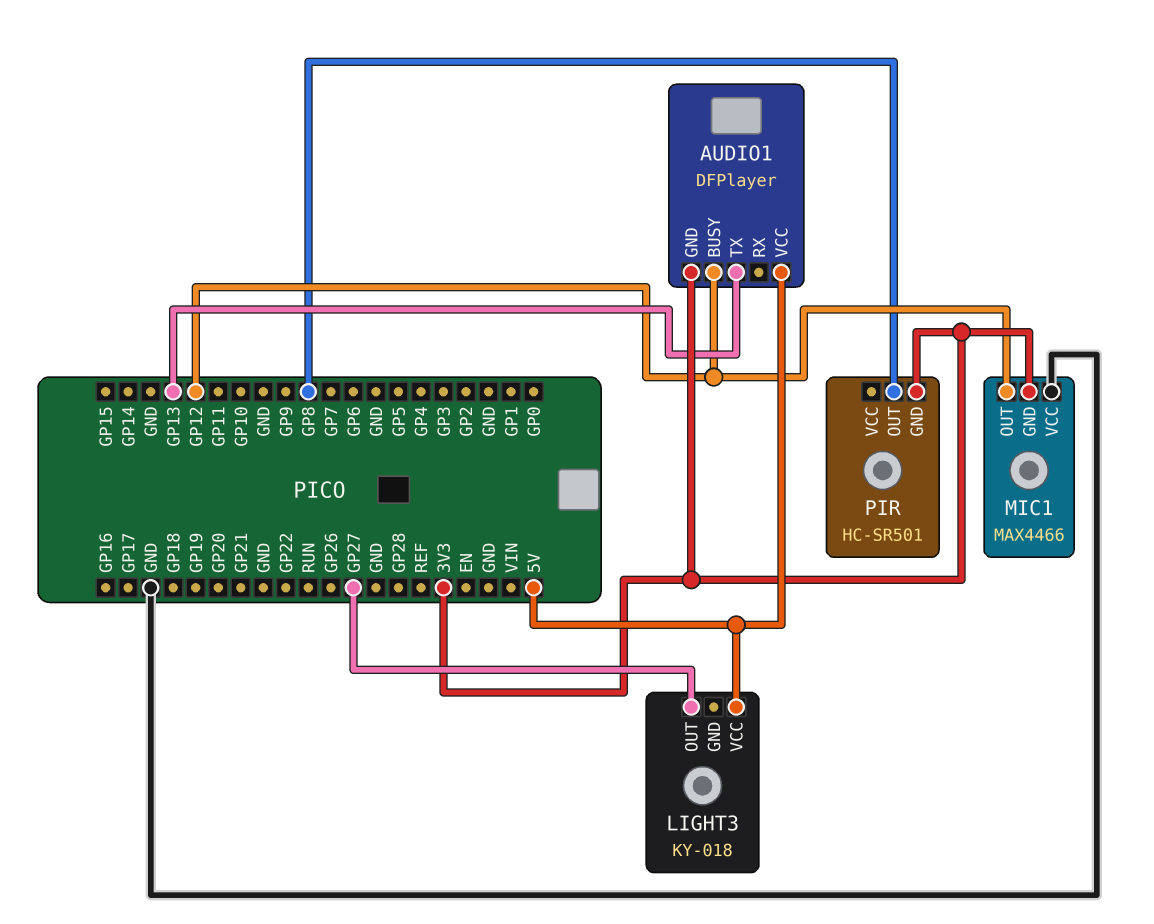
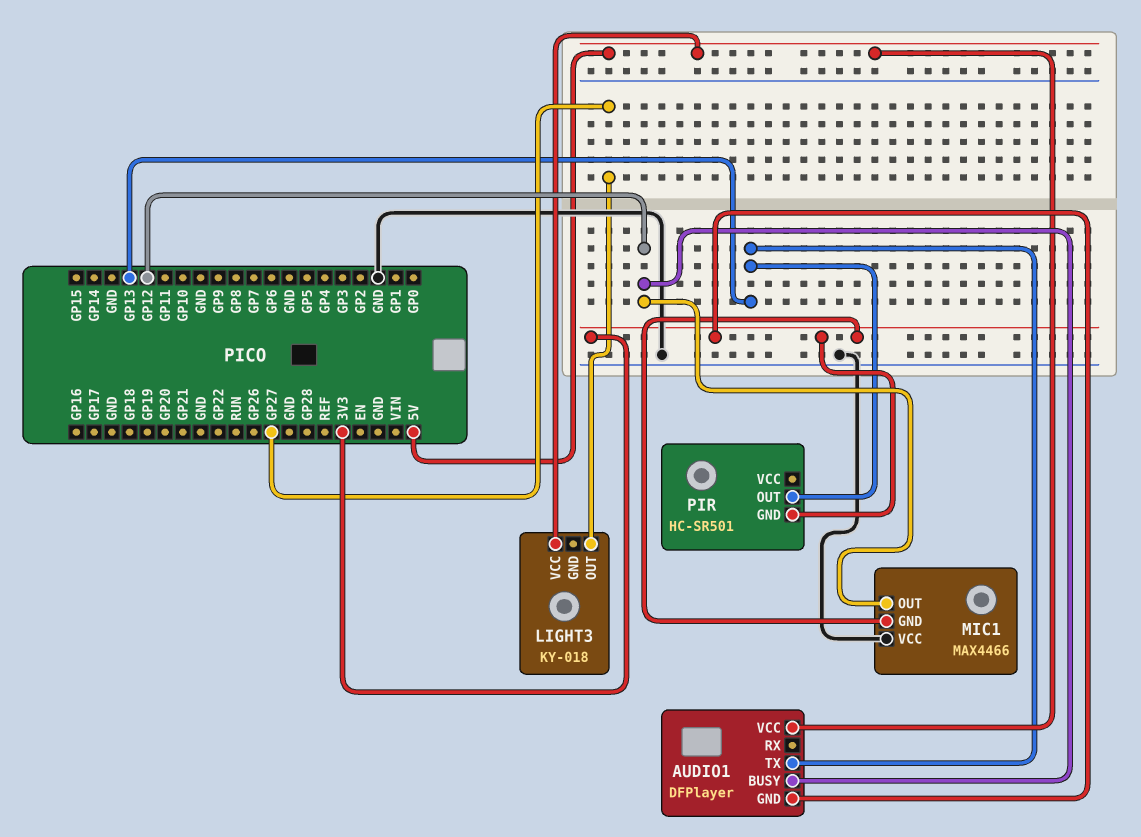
PIR pin OUT: GP8 -> GP13

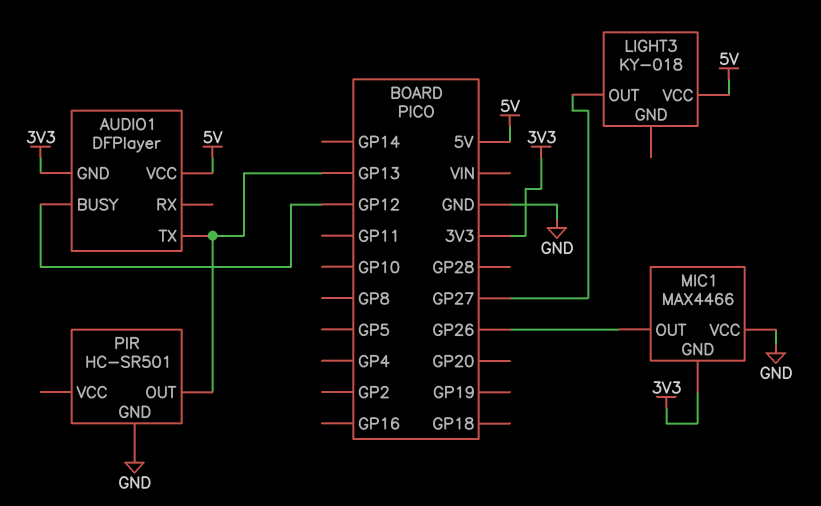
MIC1 pin OUT: GP12 -> GP26
PIR pin GND: 3V3 -> GND

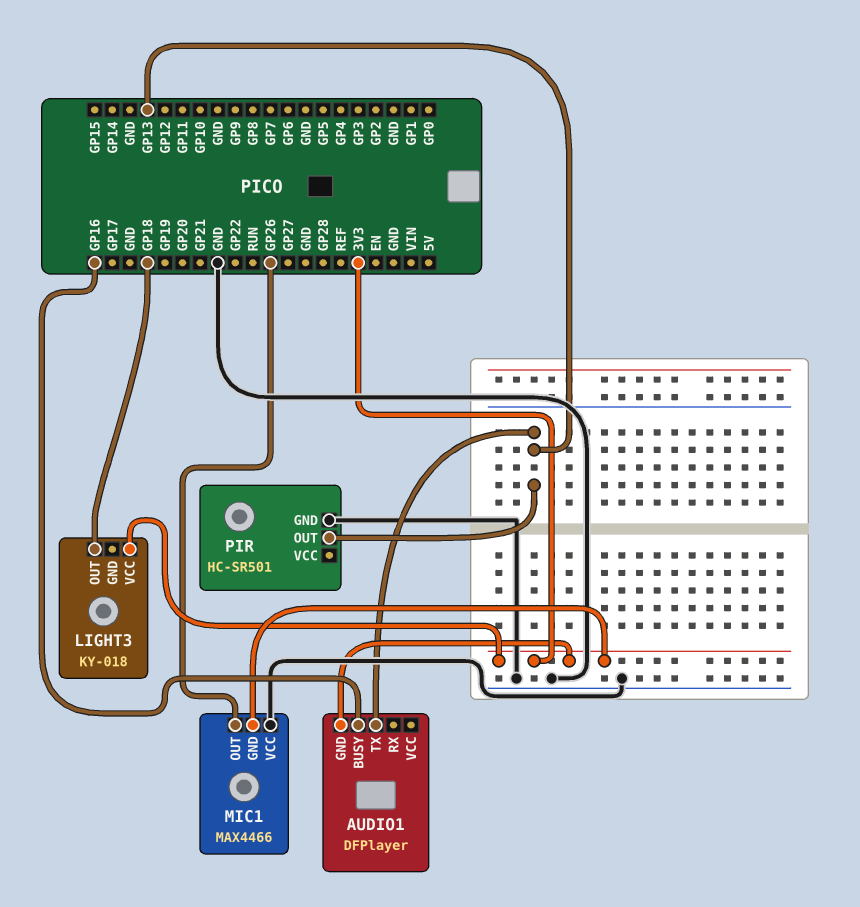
AUDIO1 pin BUSY: GP12 -> GP16
AUDIO1 pin VCC: 5V -> none
LIGHT3 pin OUT: GP27 -> GP18
LIGHT3 pin VCC: 5V -> 3V3

